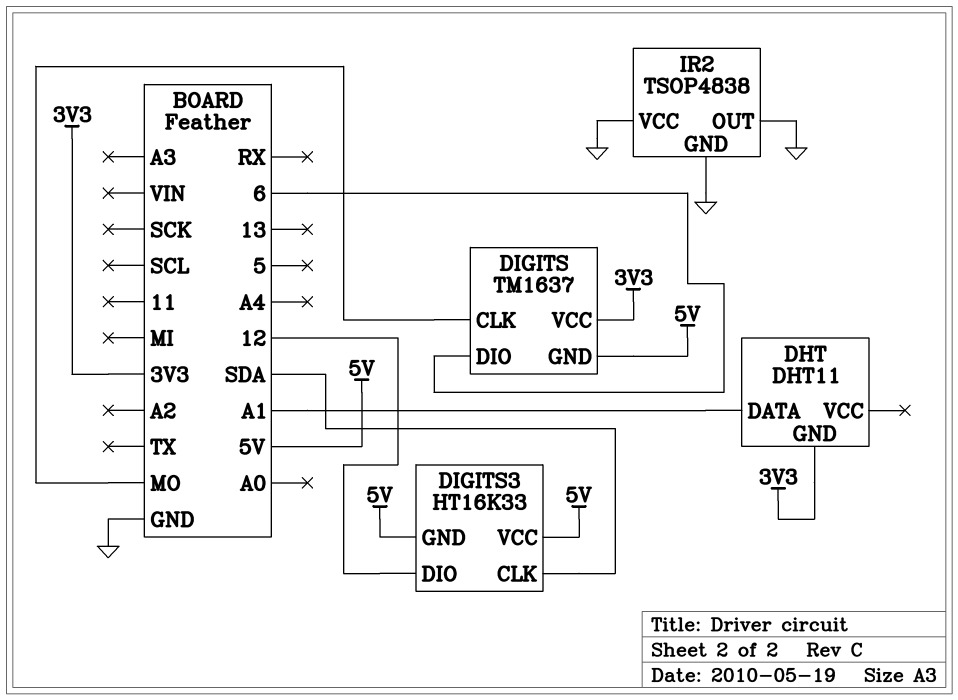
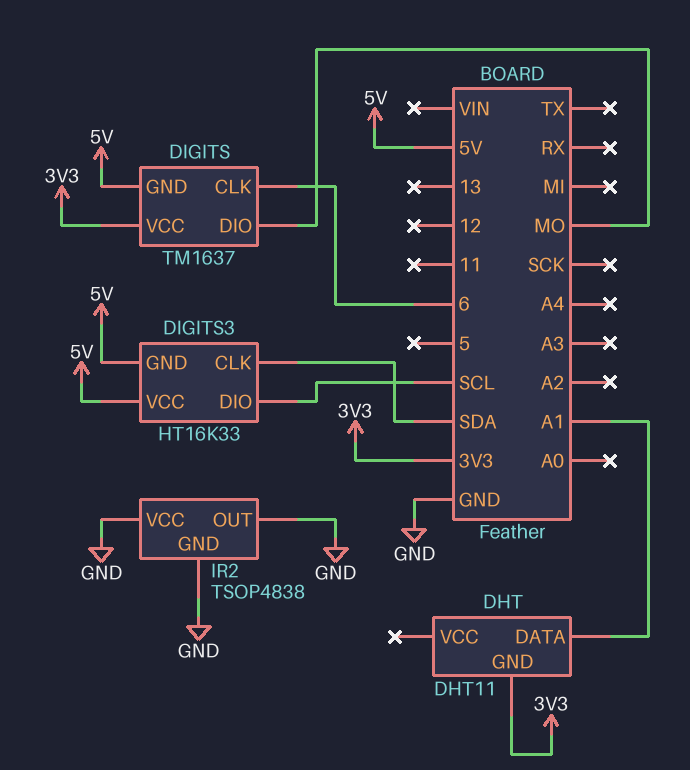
DIGITS pin CLK: MO -> 6
DIGITS pin DIO: 6 -> MO
DIGITS3 pin DIO: 12 -> SCL

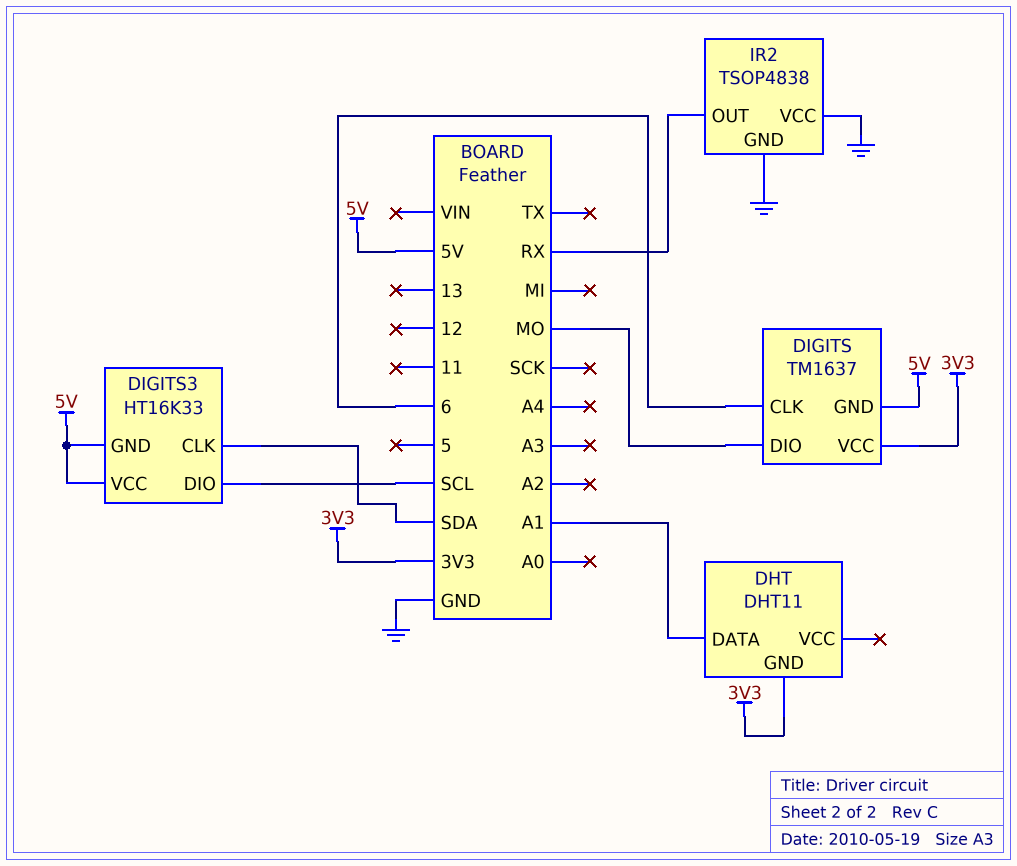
IR2 pin OUT: GND -> RX

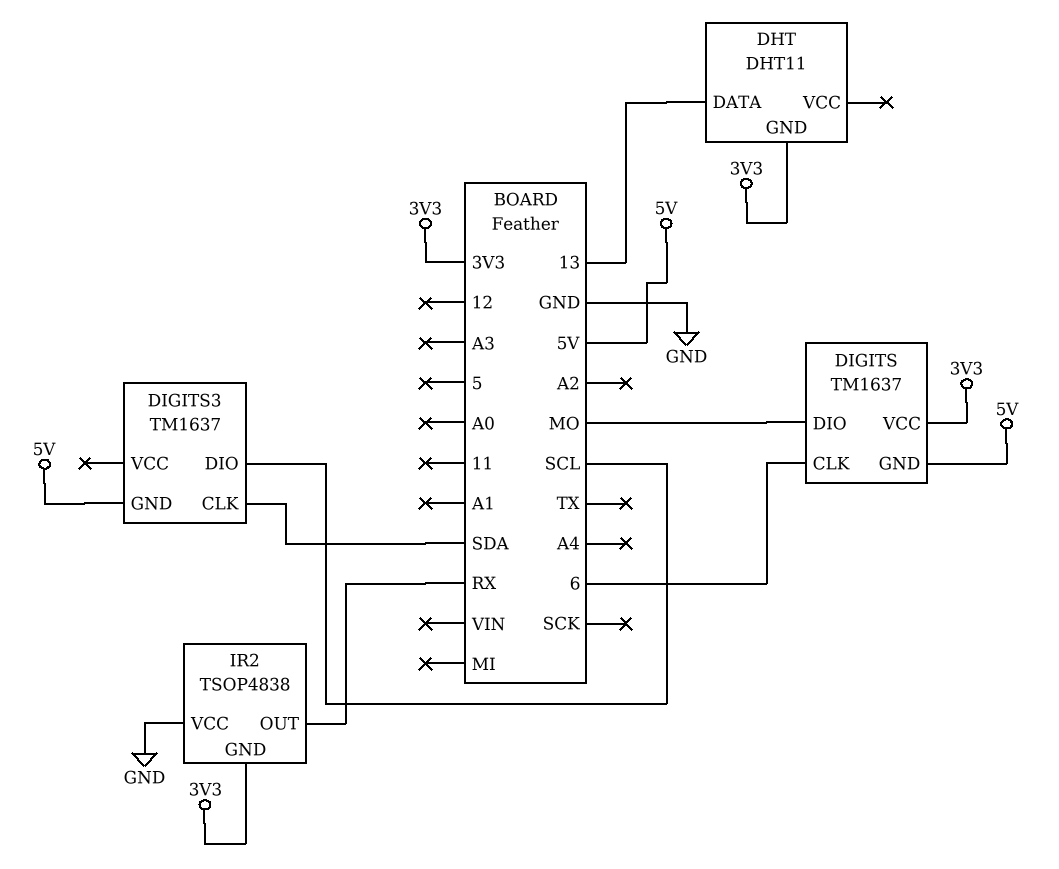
DHT pin DATA: A1 -> 13
DIGITS3: HT16K33 -> TM1637
DIGITS3 pin VCC: 5V -> none
IR2 pin GND: GND -> 3V3

